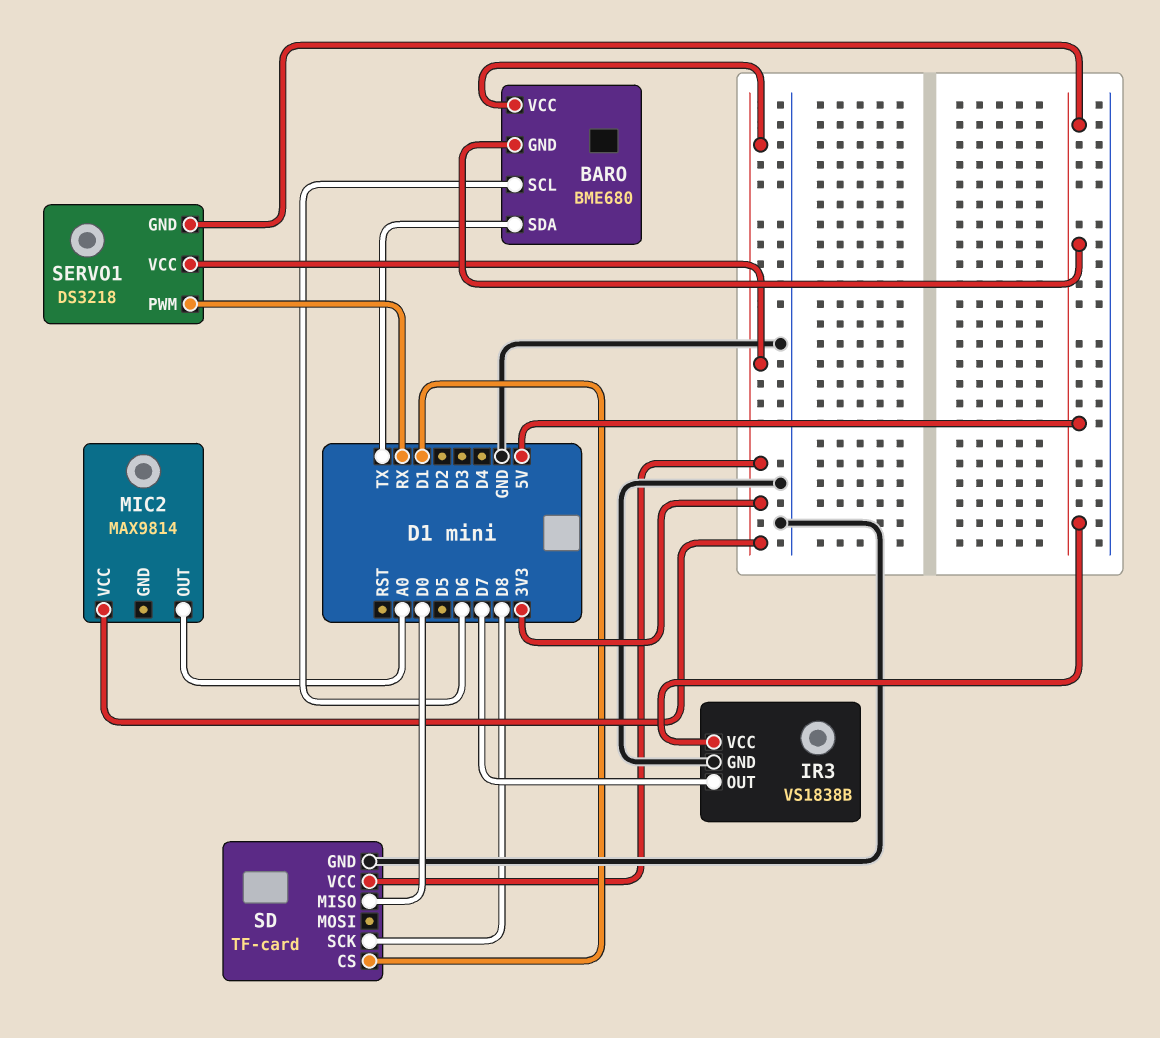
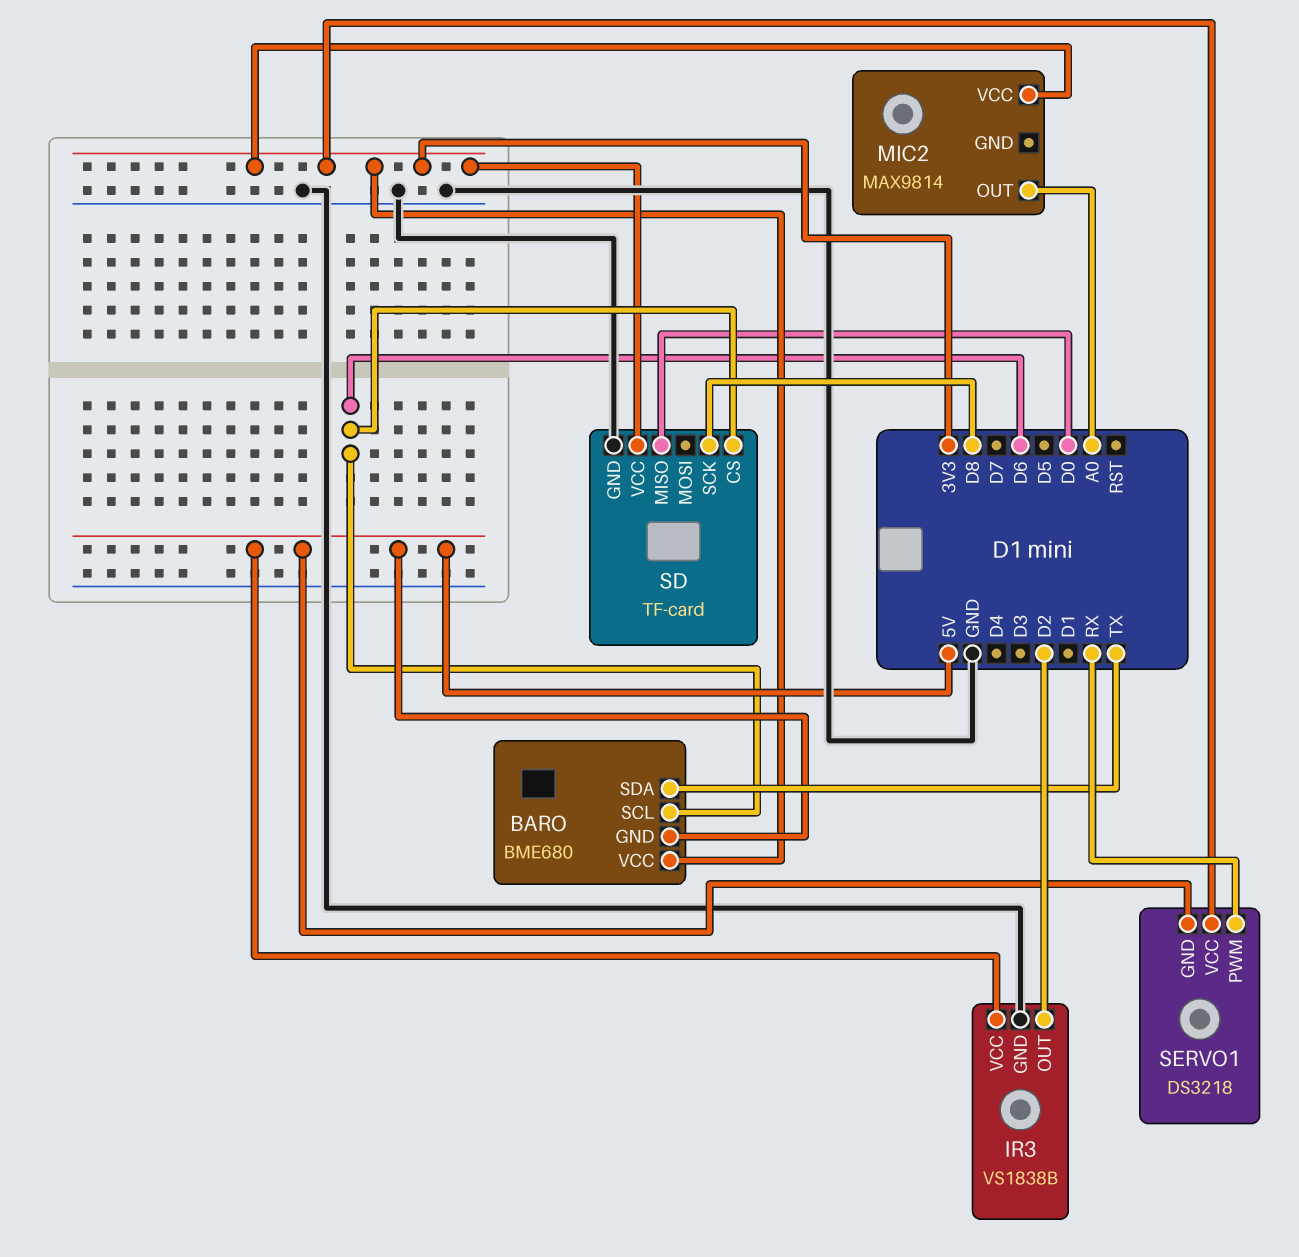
IR3 pin OUT: D7 -> D2
SD pin CS: D1 -> D6

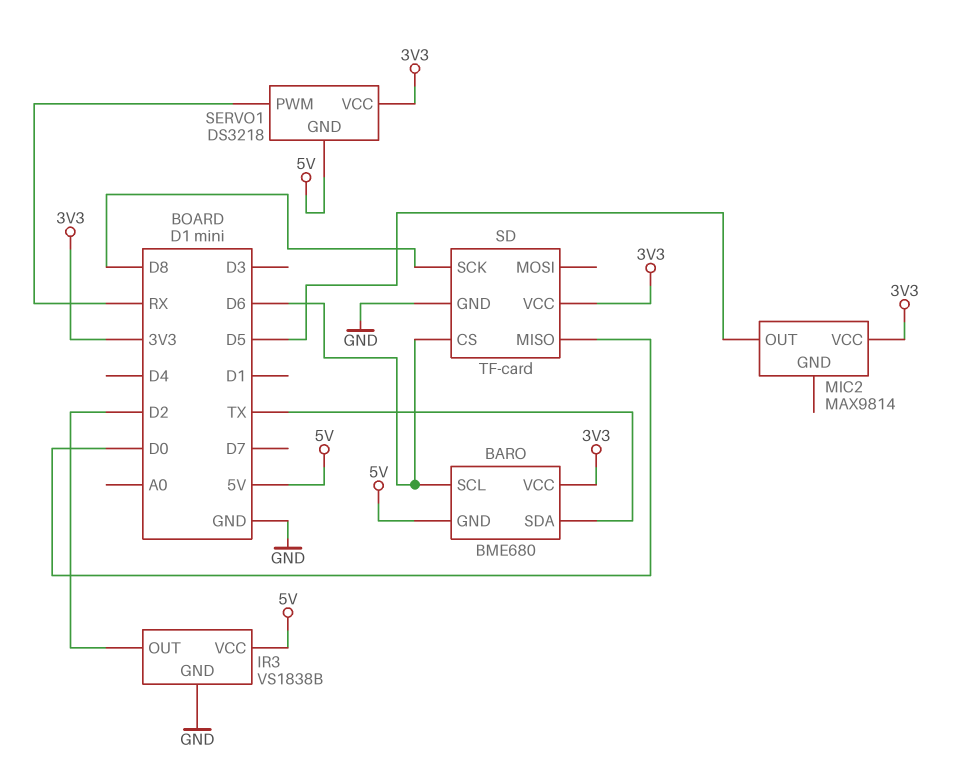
MIC2 pin OUT: A0 -> D5

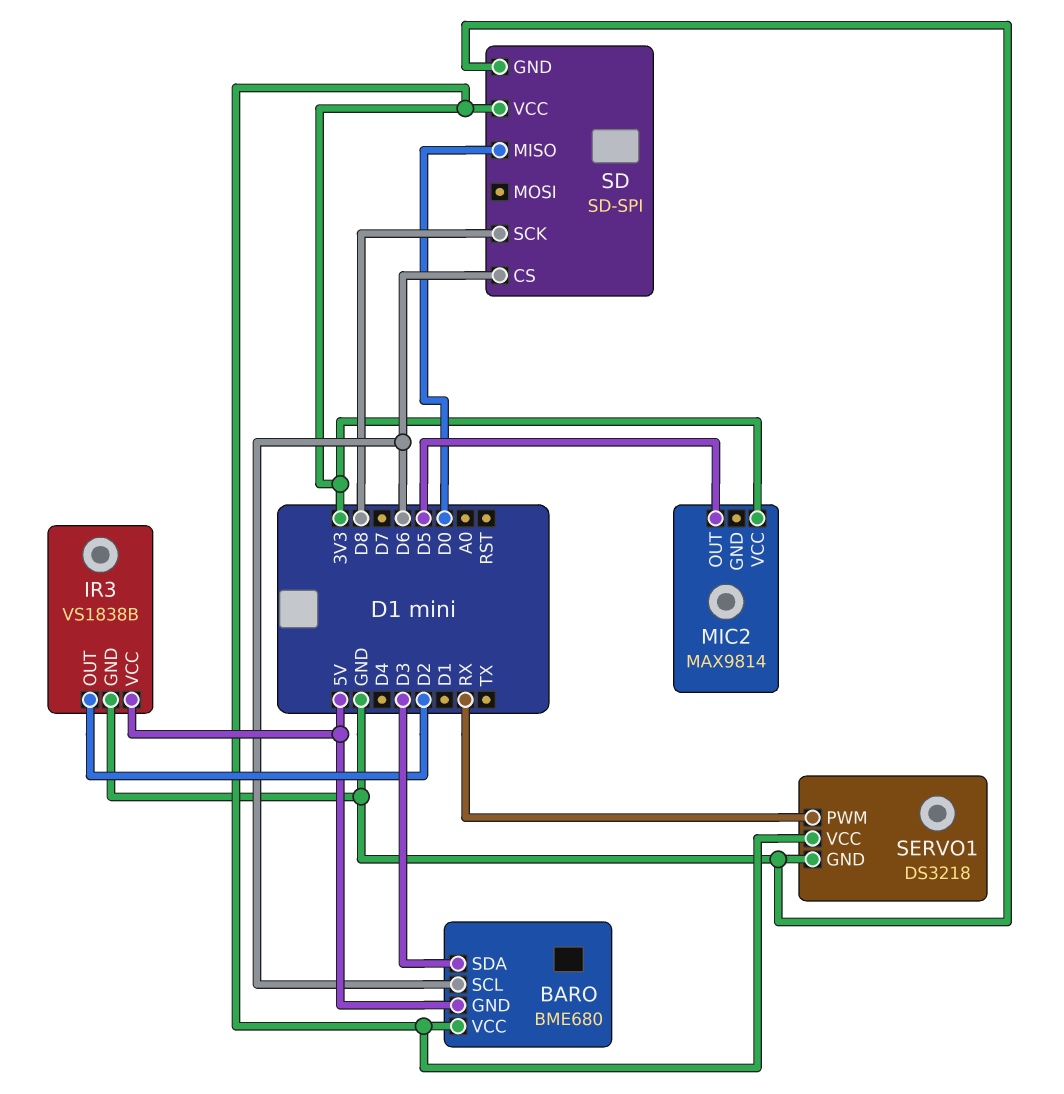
BARO pin SDA: TX -> D3
SD: TF-card -> SD-SPI
SERVO1 pin GND: 5V -> GND

